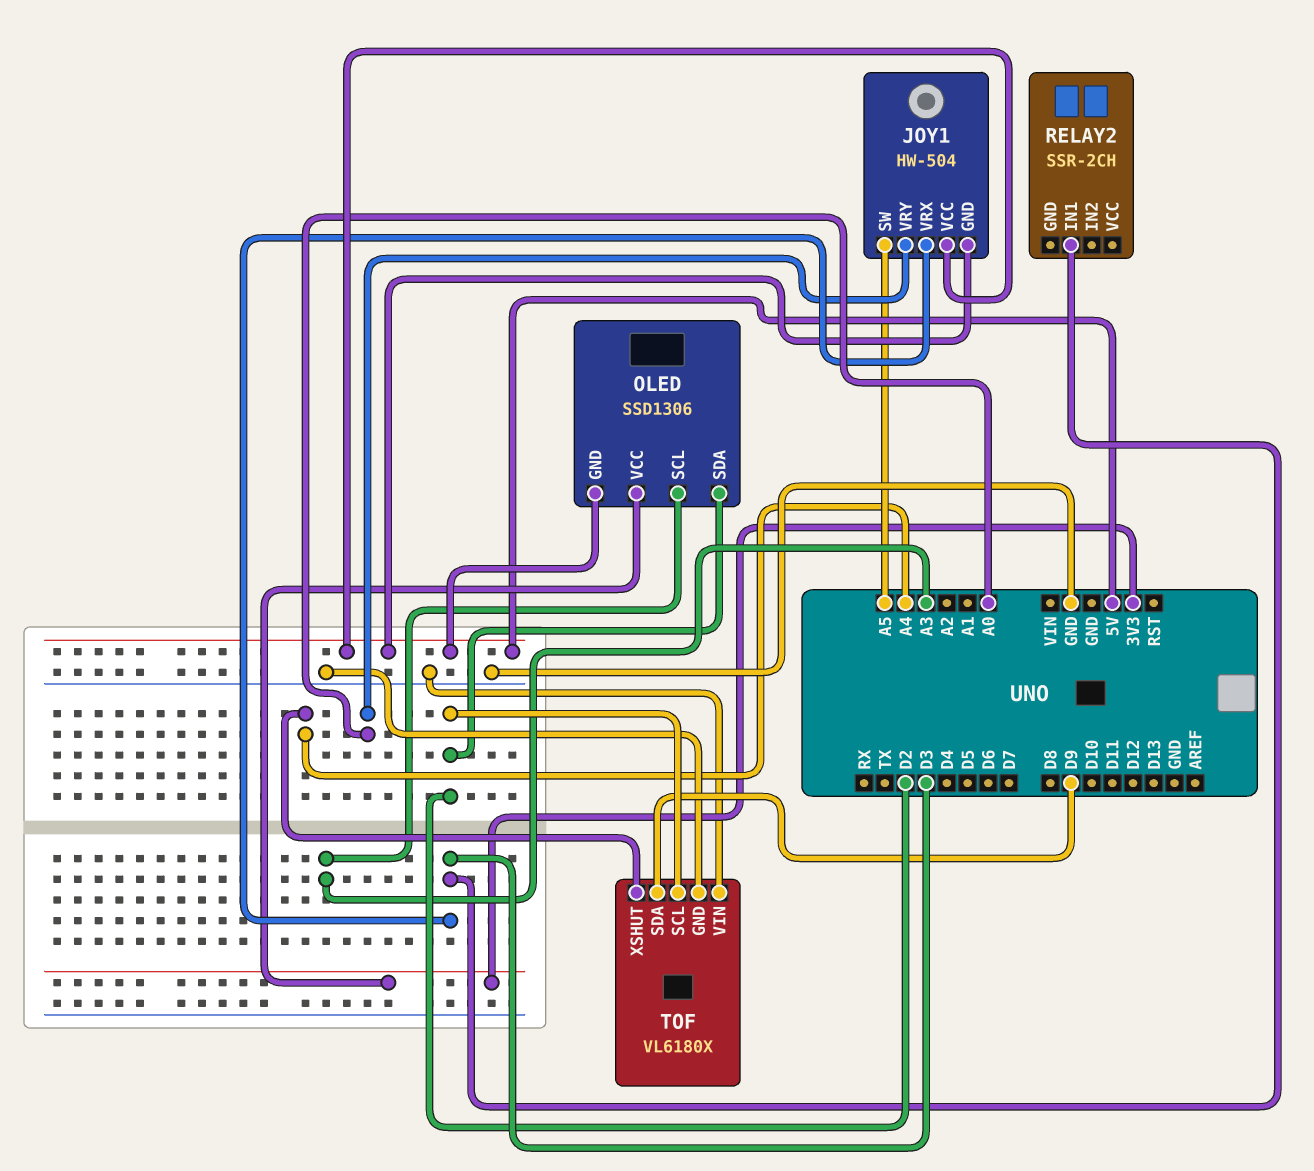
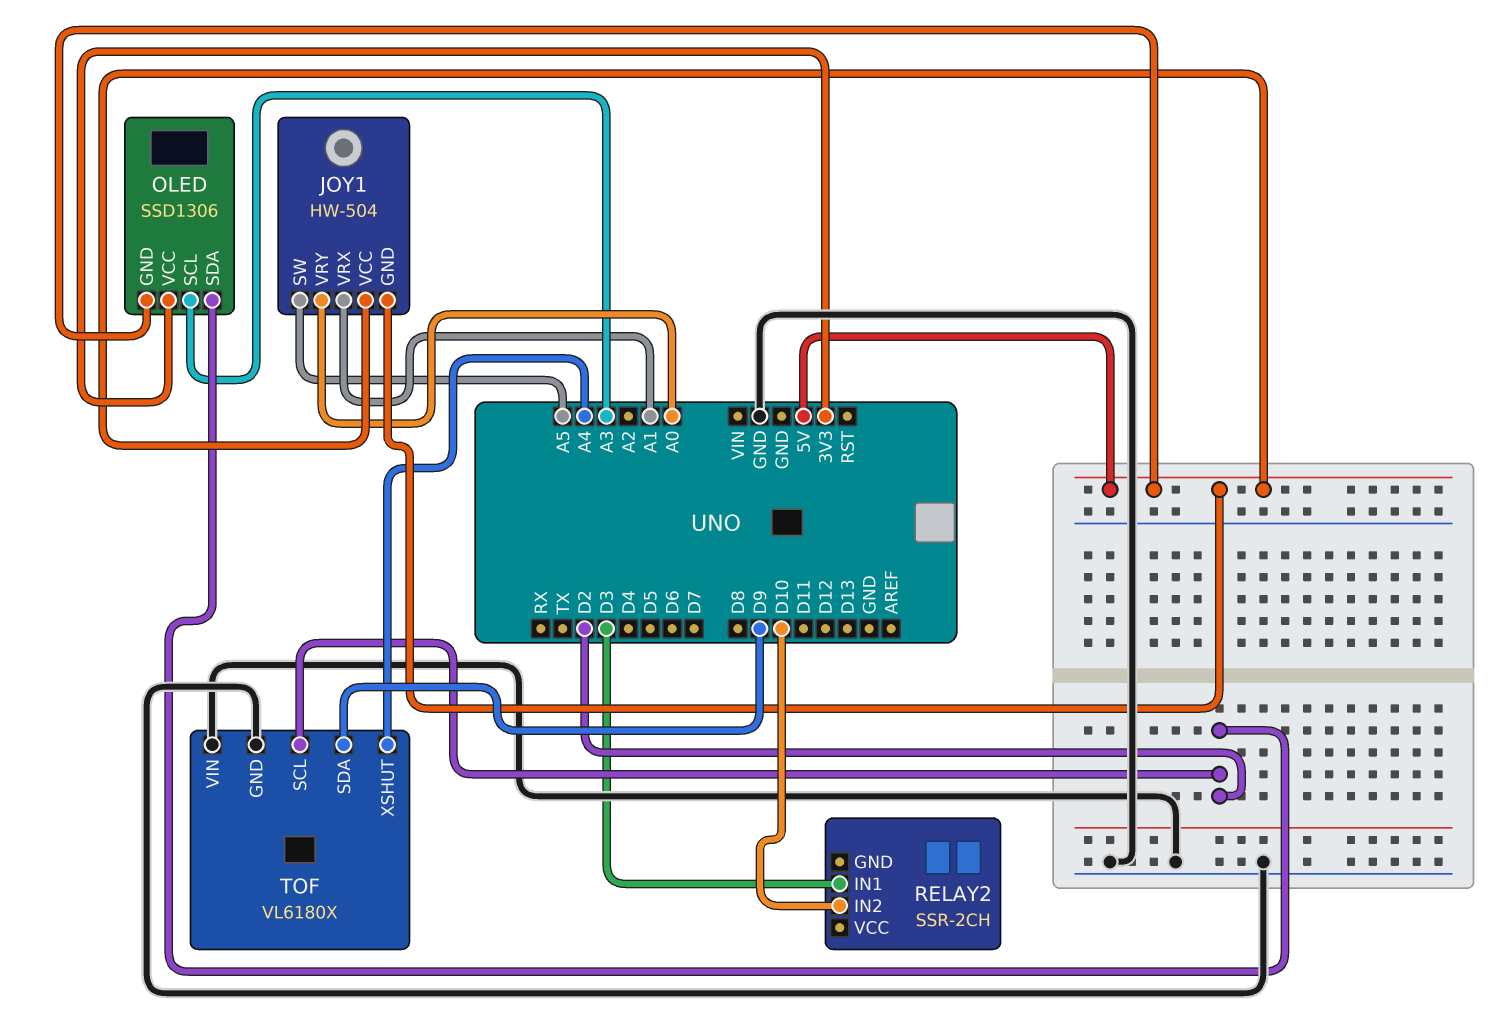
JOY1 pin VRX: D3 -> A1
RELAY2 pin IN2: none -> D10

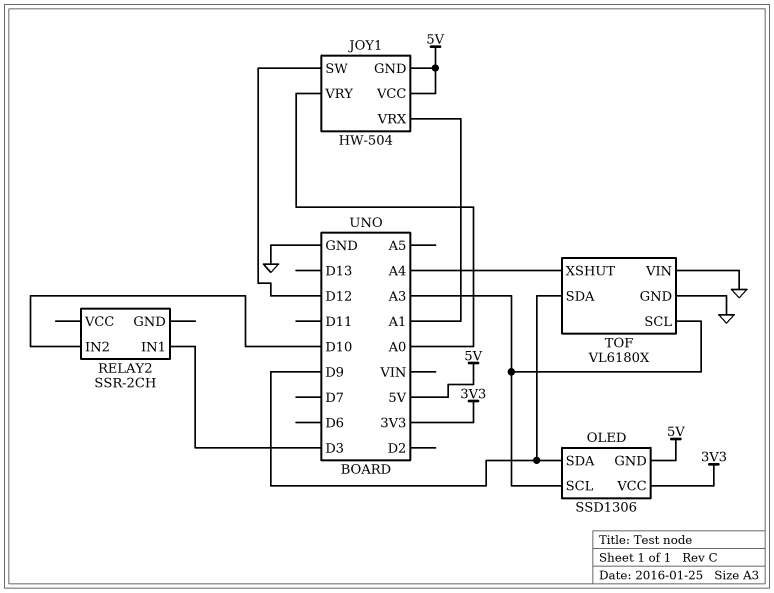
JOY1 pin SW: A5 -> D12
OLED pin SDA: D2 -> D9
TOF pin SCL: D2 -> A3

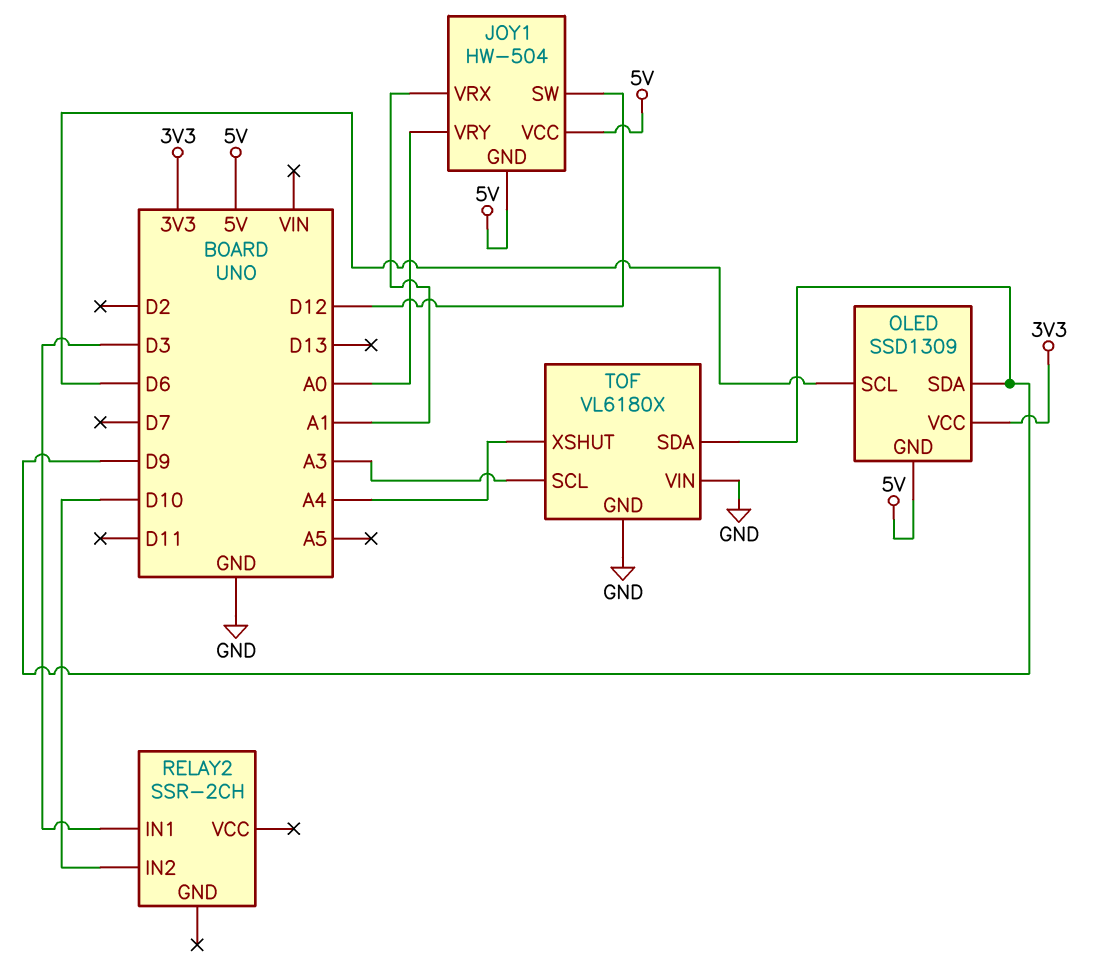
OLED: SSD1306 -> SSD1309
OLED pin SCL: A3 -> D6

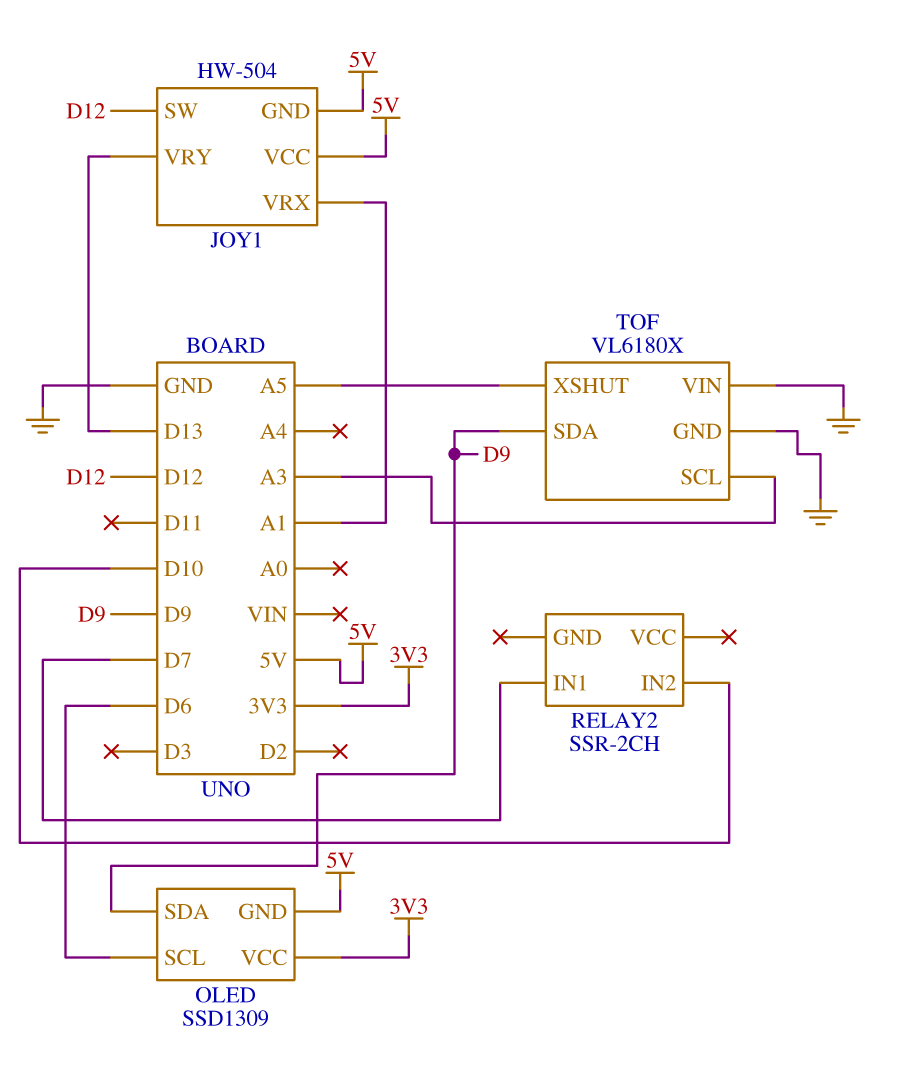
JOY1 pin VRY: A0 -> D13
RELAY2 pin IN1: D3 -> D7
TOF pin XSHUT: A4 -> A5

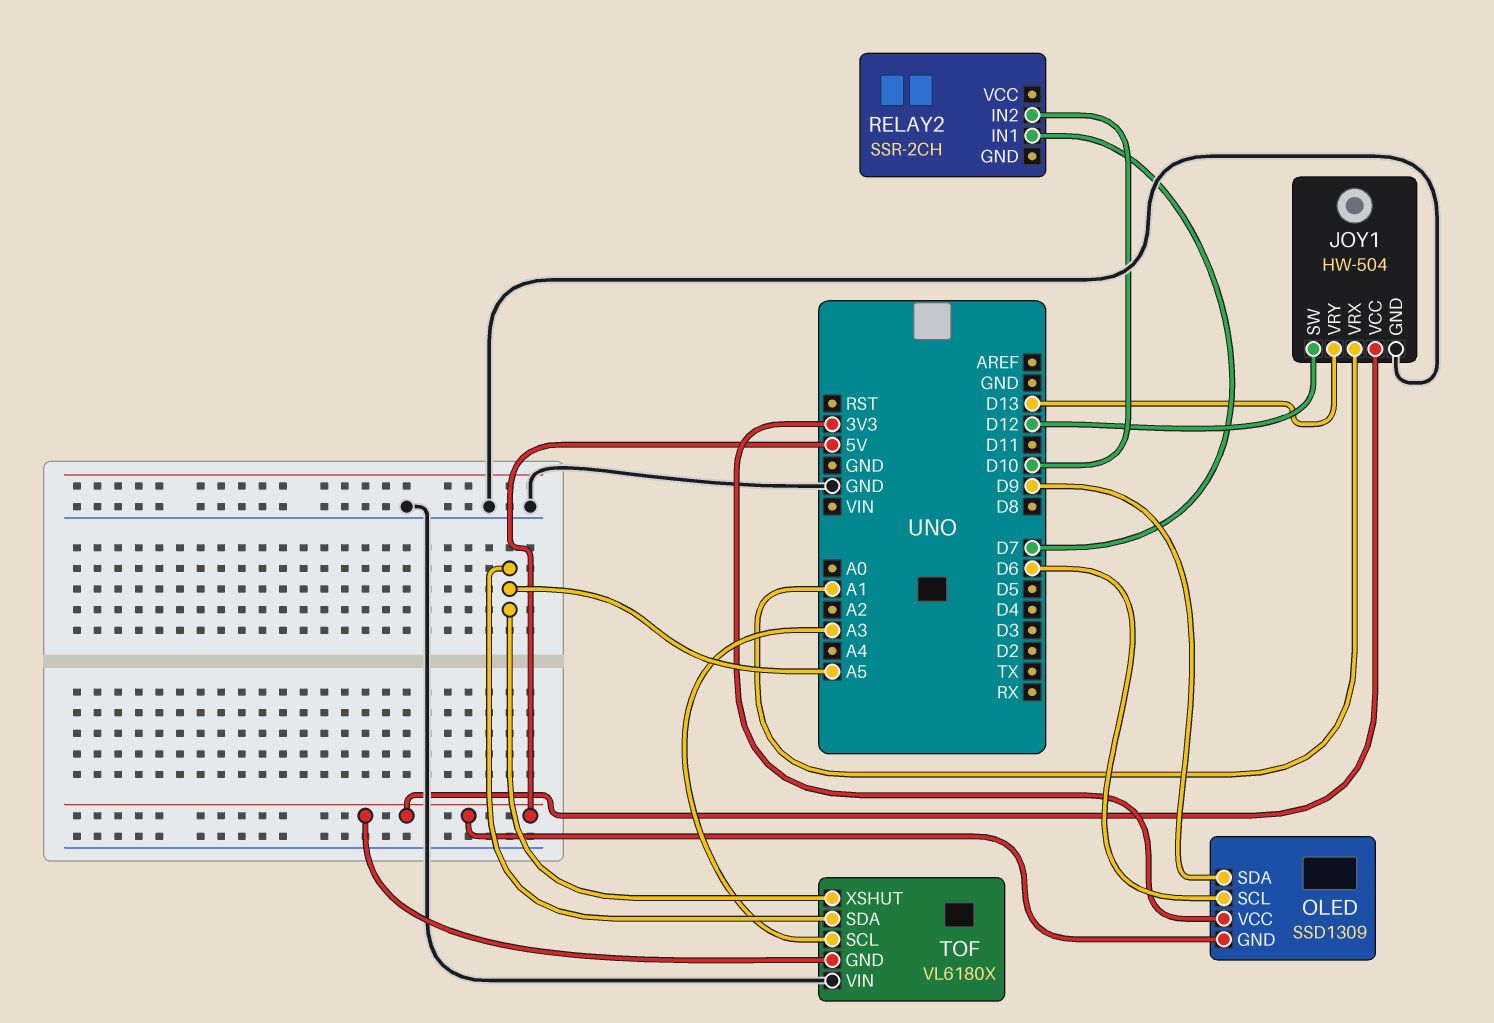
JOY1 pin GND: 5V -> GND
TOF pin GND: GND -> 5V
TOF pin SDA: D9 -> A5

